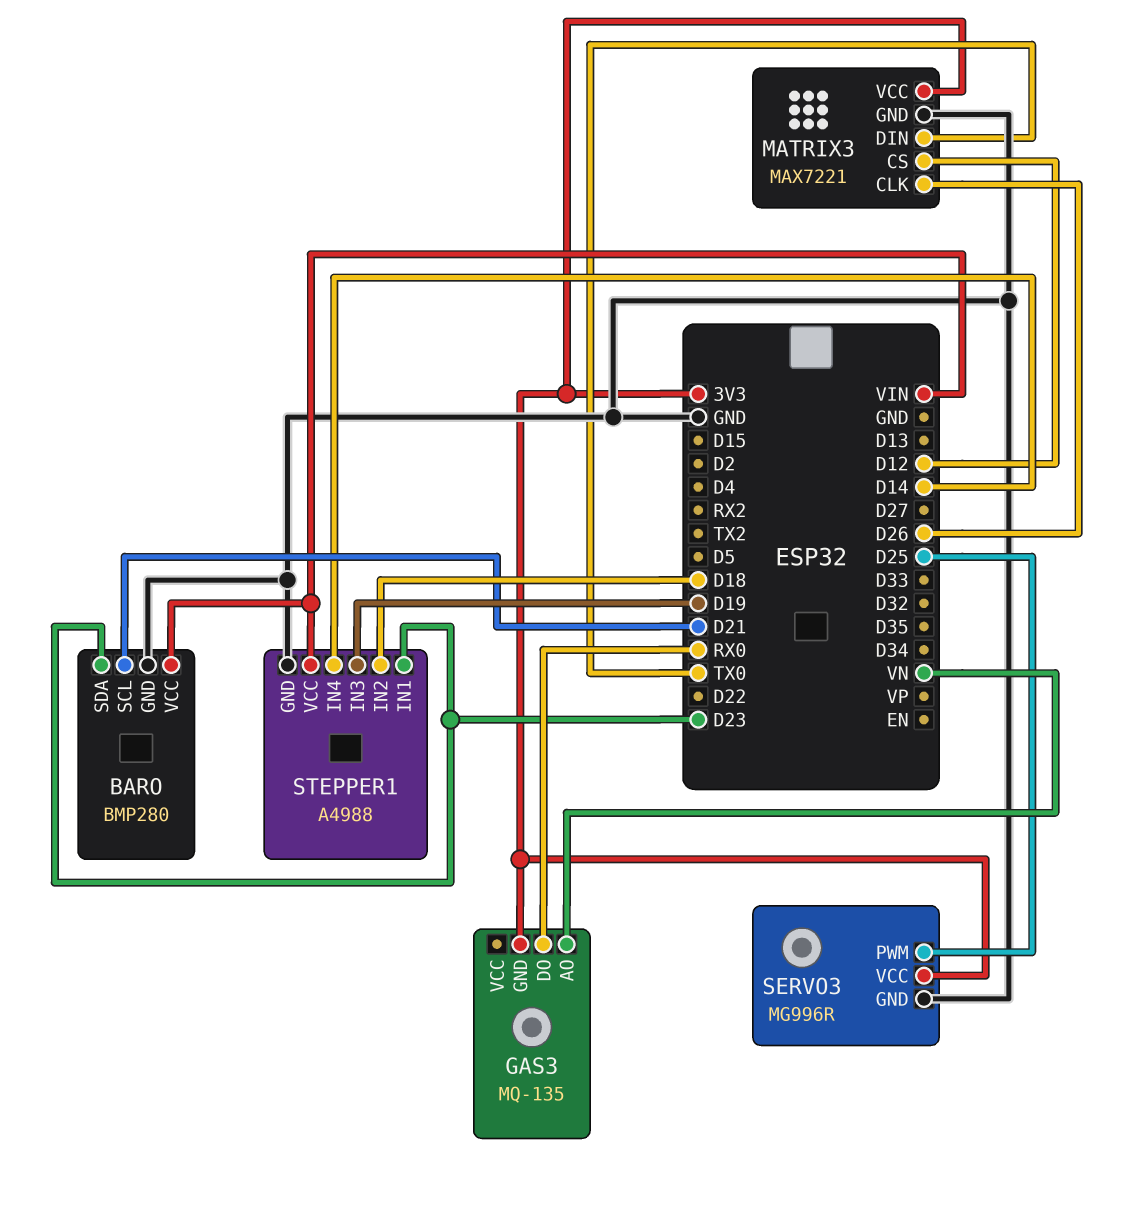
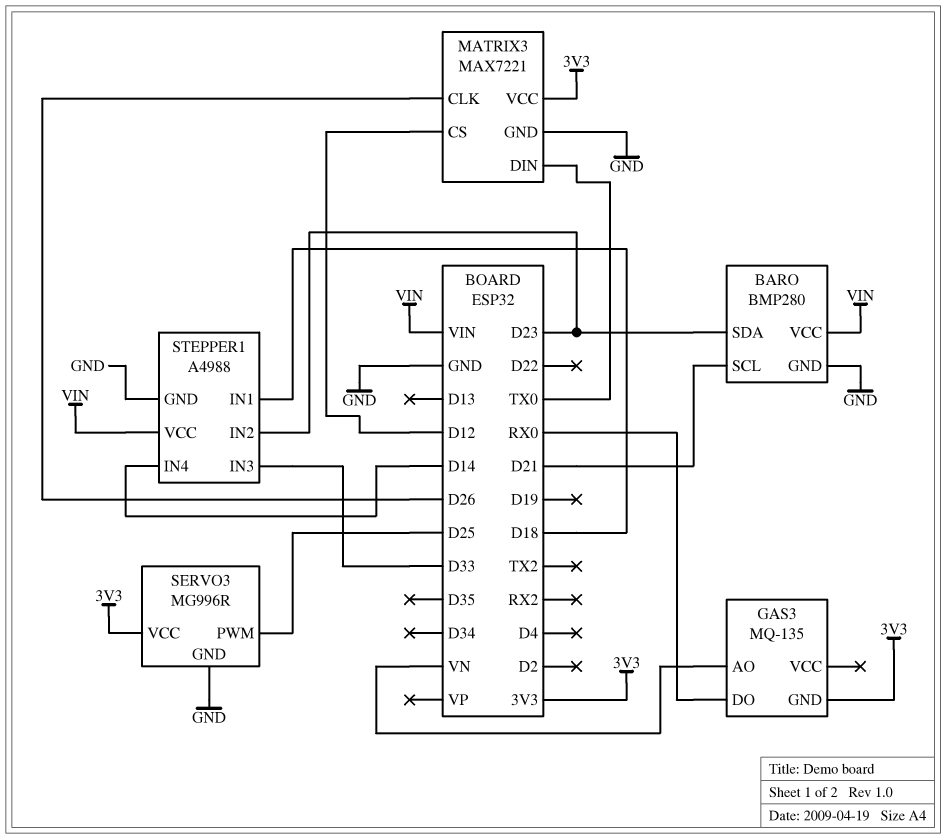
STEPPER1 pin IN1: D23 -> D18
STEPPER1 pin IN2: D18 -> D23
STEPPER1 pin IN3: D19 -> D33

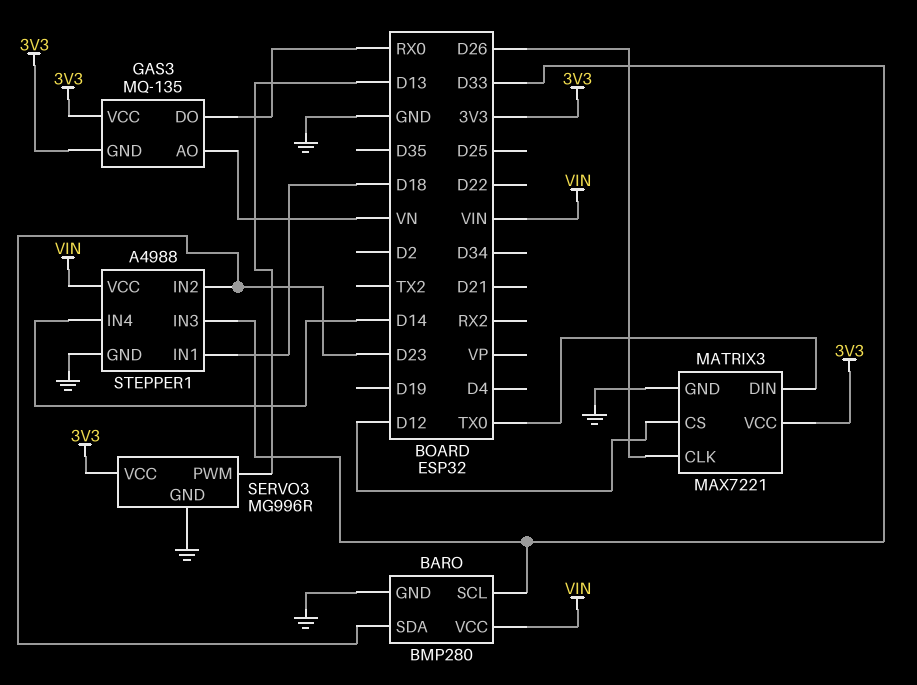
BARO pin SCL: D21 -> D33
GAS3 pin VCC: none -> 3V3
SERVO3 pin PWM: D25 -> D13

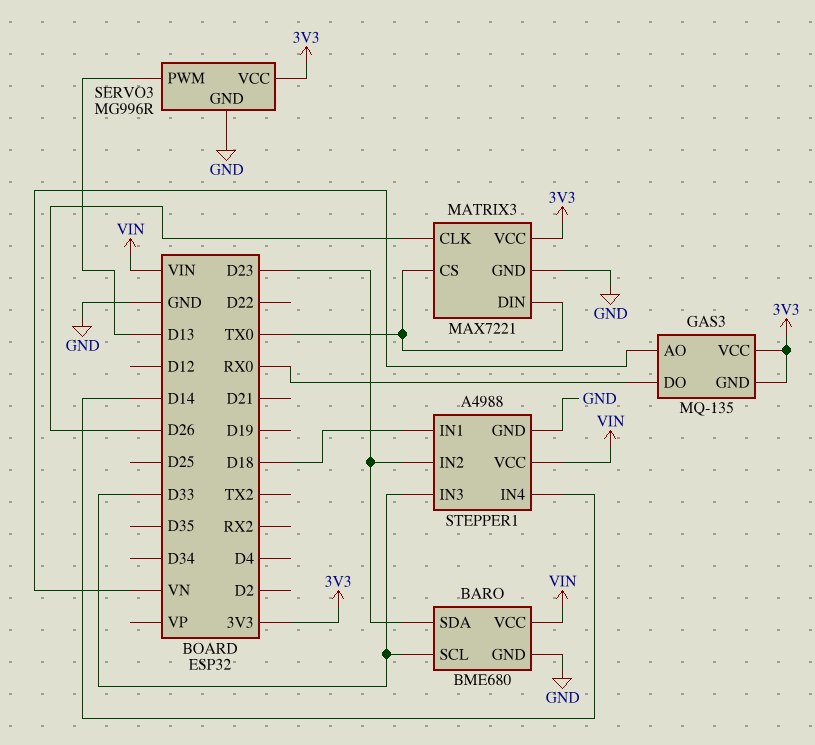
BARO: BMP280 -> BME680
MATRIX3 pin CS: D12 -> TX0

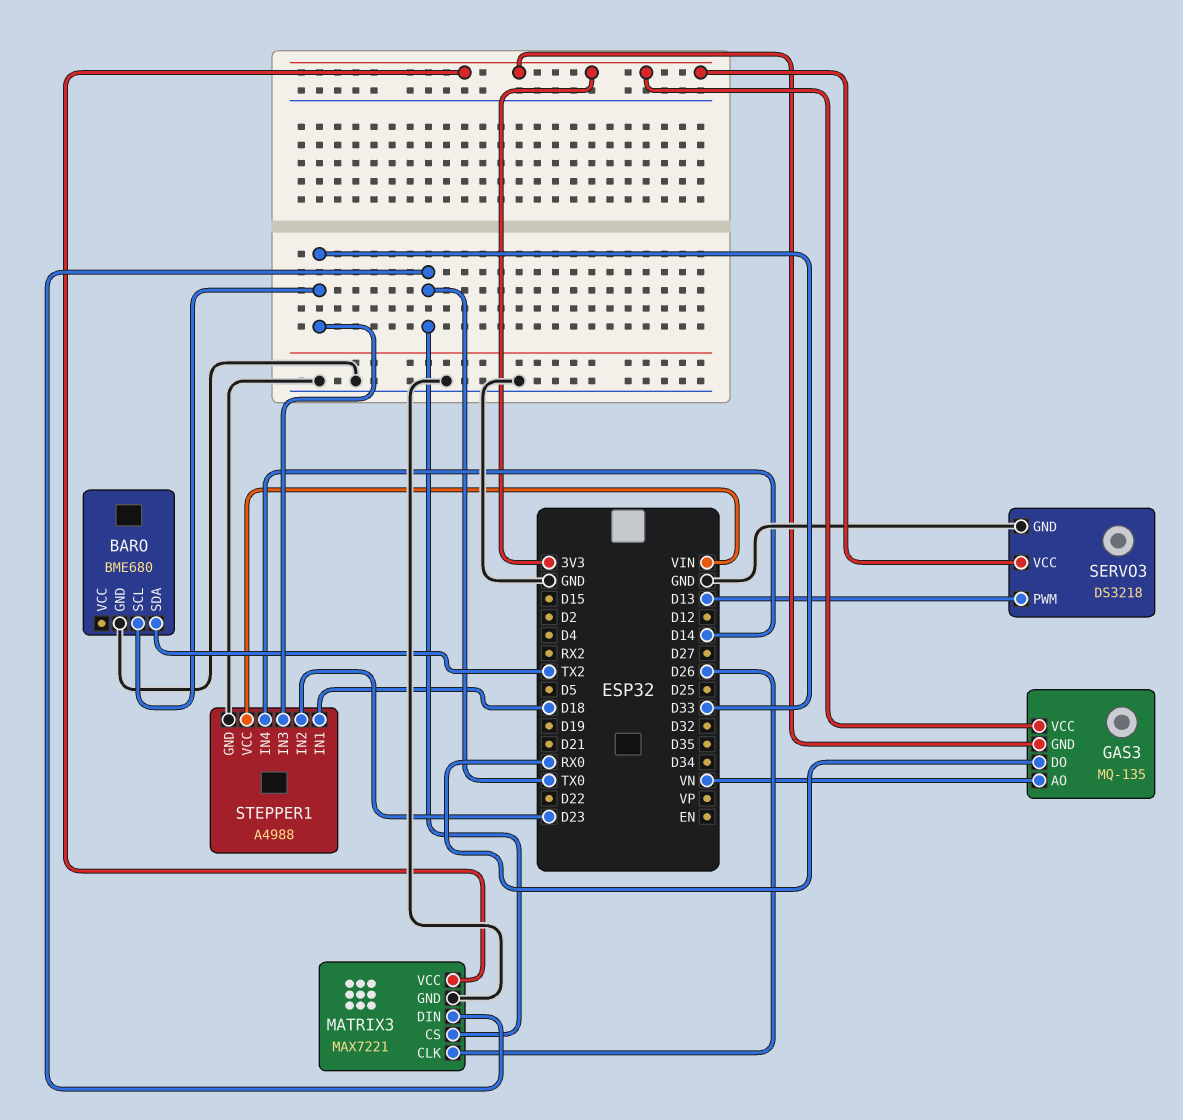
BARO pin SDA: D23 -> TX2
BARO pin VCC: VIN -> none
SERVO3: MG996R -> DS3218

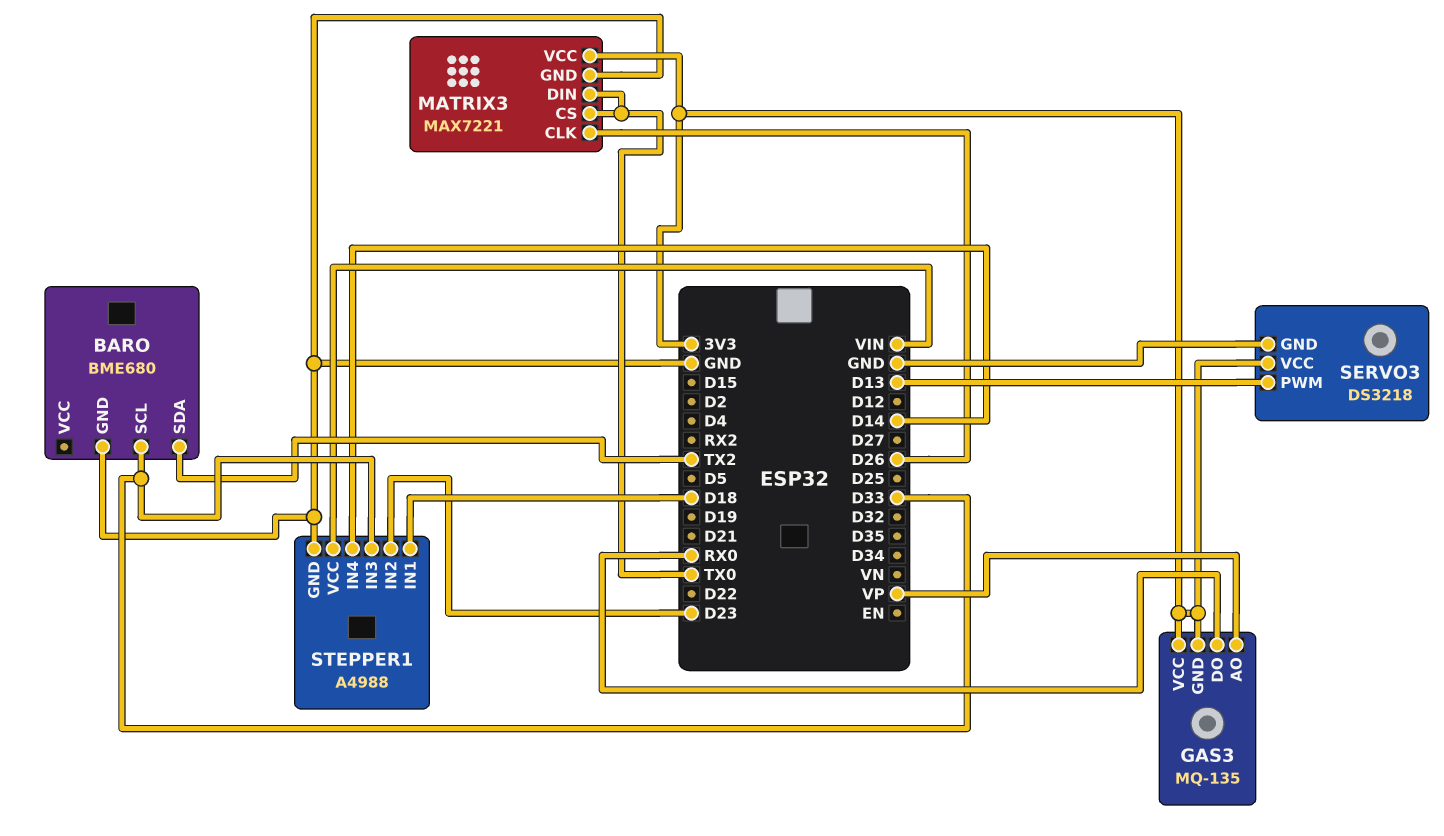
GAS3 pin AO: VN -> VP

